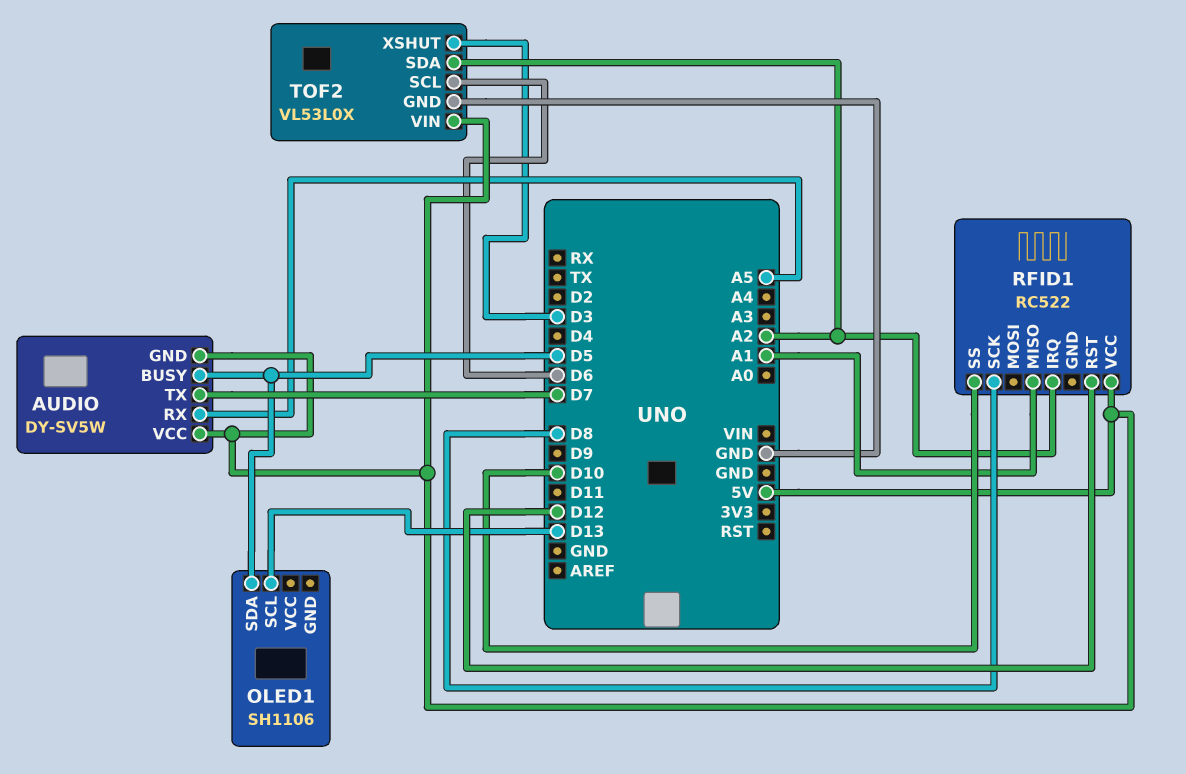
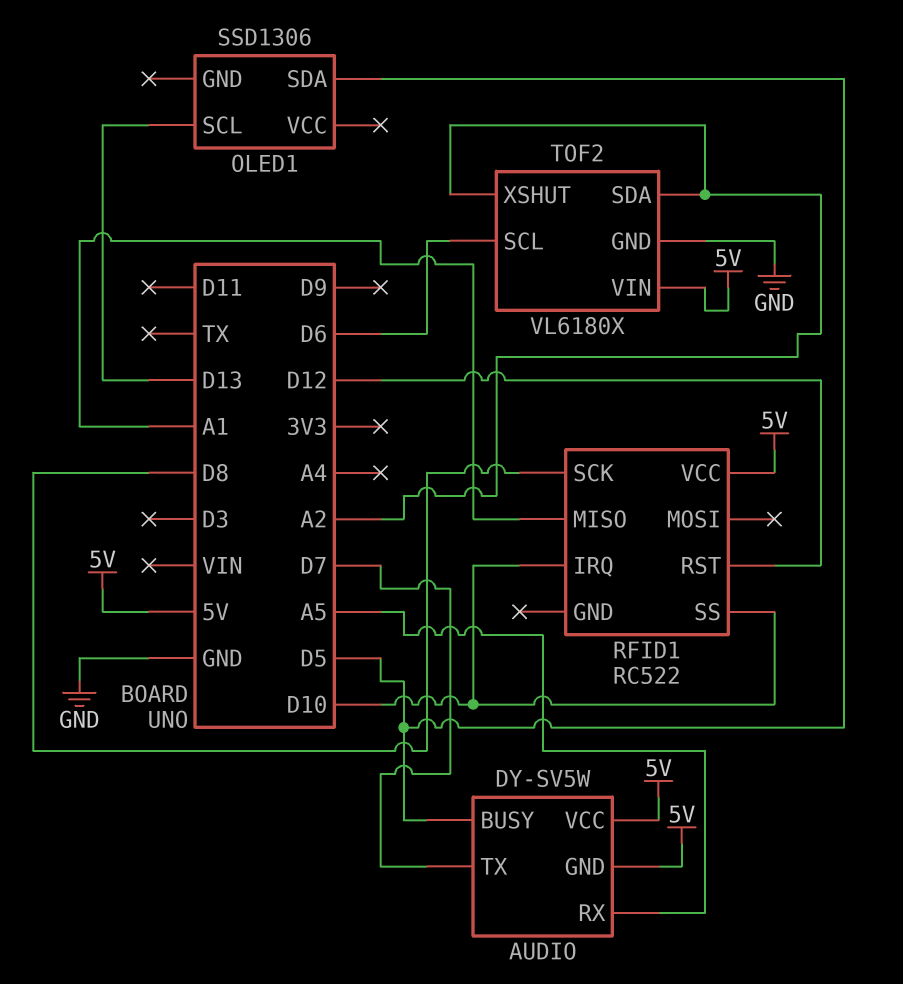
OLED1: SH1106 -> SSD1306
RFID1 pin IRQ: A2 -> D10
TOF2: VL53L0X -> VL6180X
TOF2 pin XSHUT: D3 -> A2

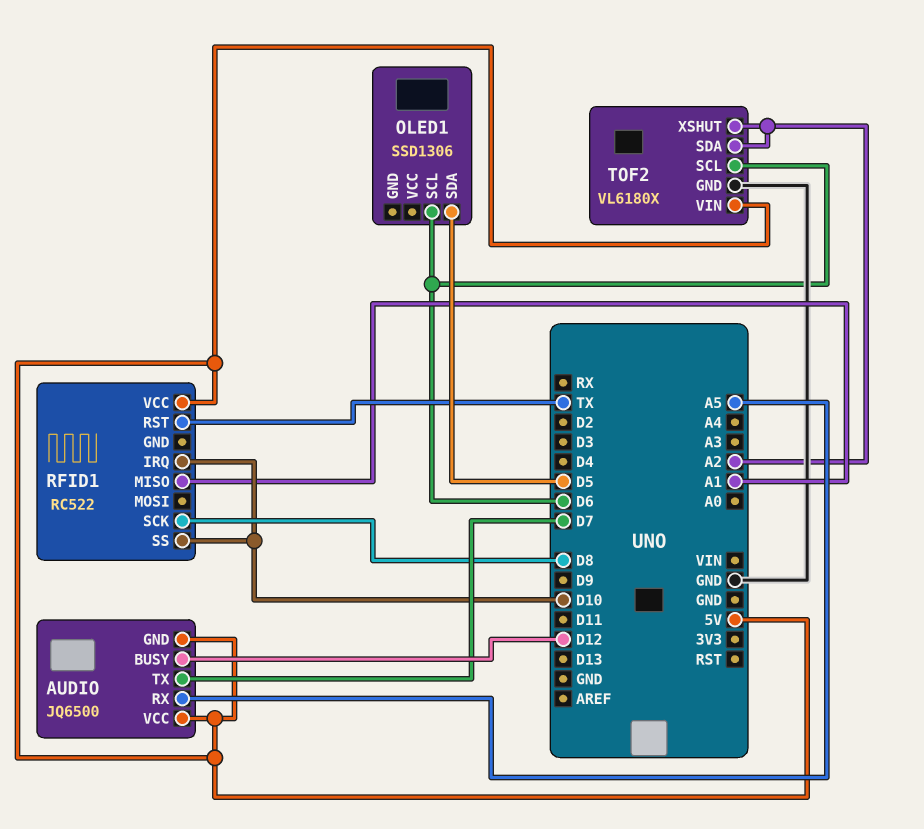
AUDIO: DY-SV5W -> JQ6500
AUDIO pin BUSY: D5 -> D12
OLED1 pin SCL: D13 -> D6
RFID1 pin RST: D12 -> TX

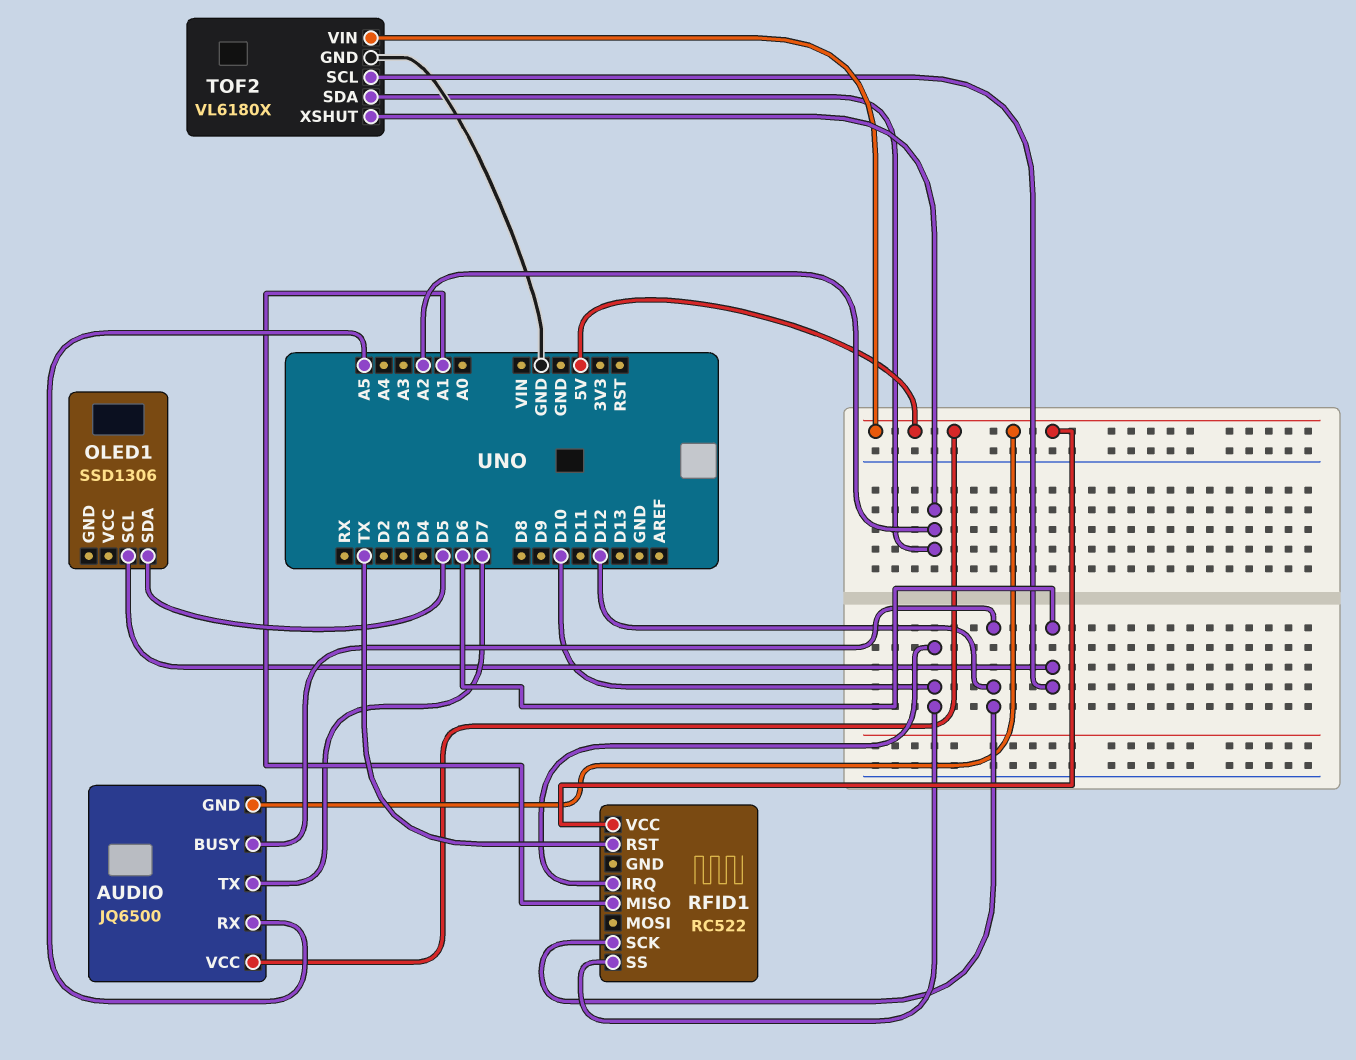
RFID1 pin SCK: D8 -> D12

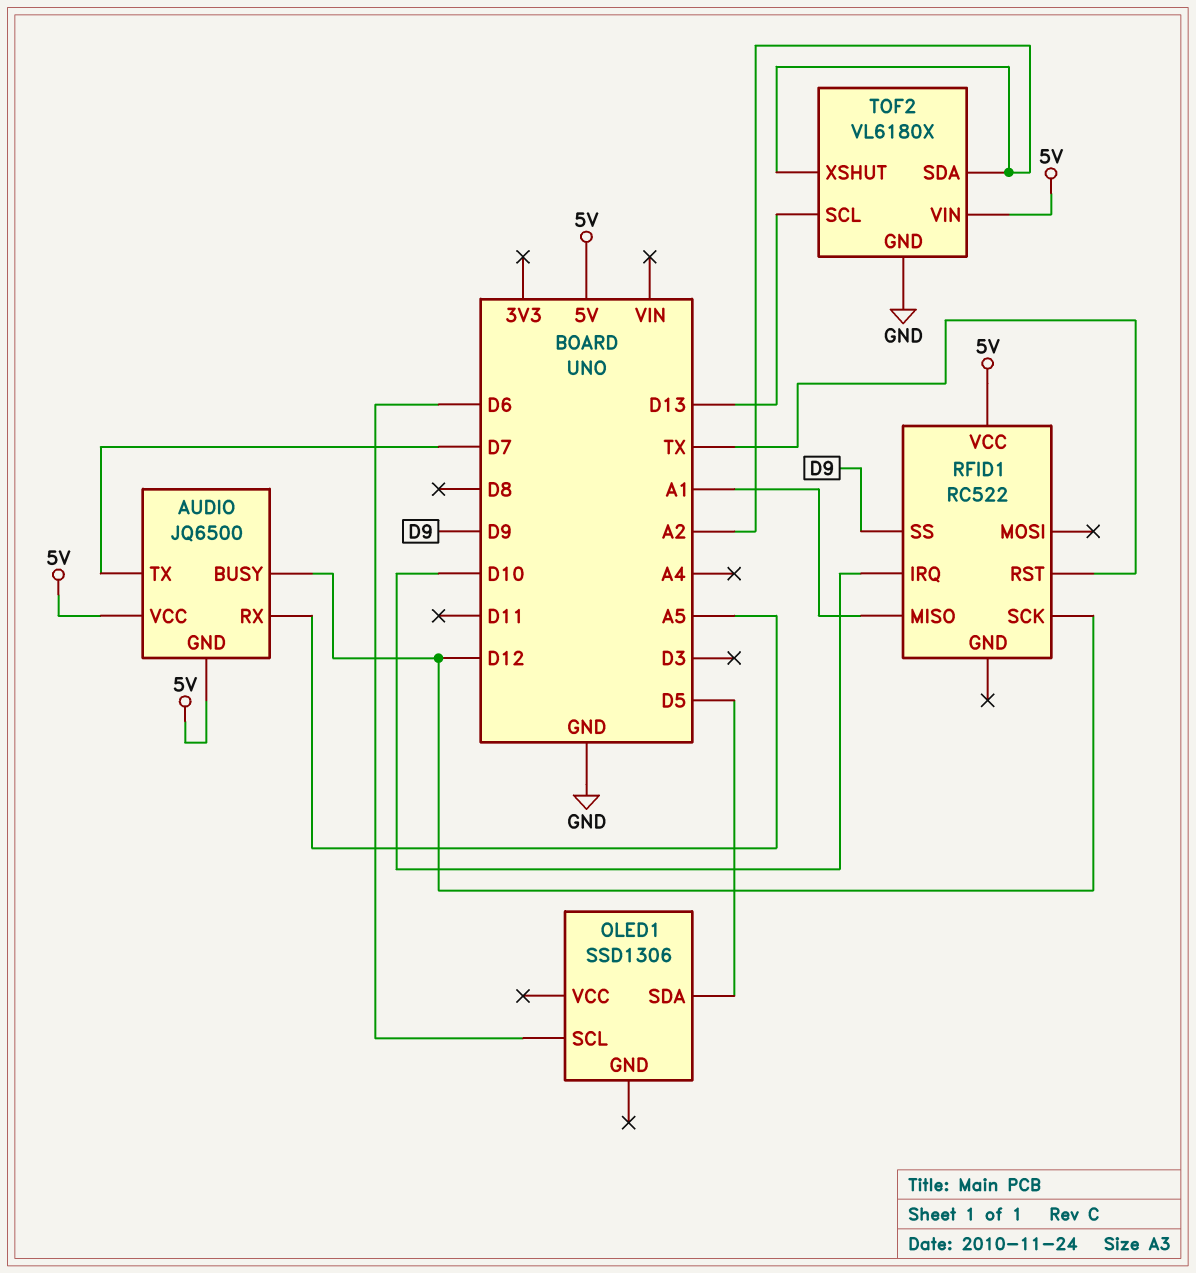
RFID1 pin SS: D10 -> D9
TOF2 pin SCL: D6 -> D13

